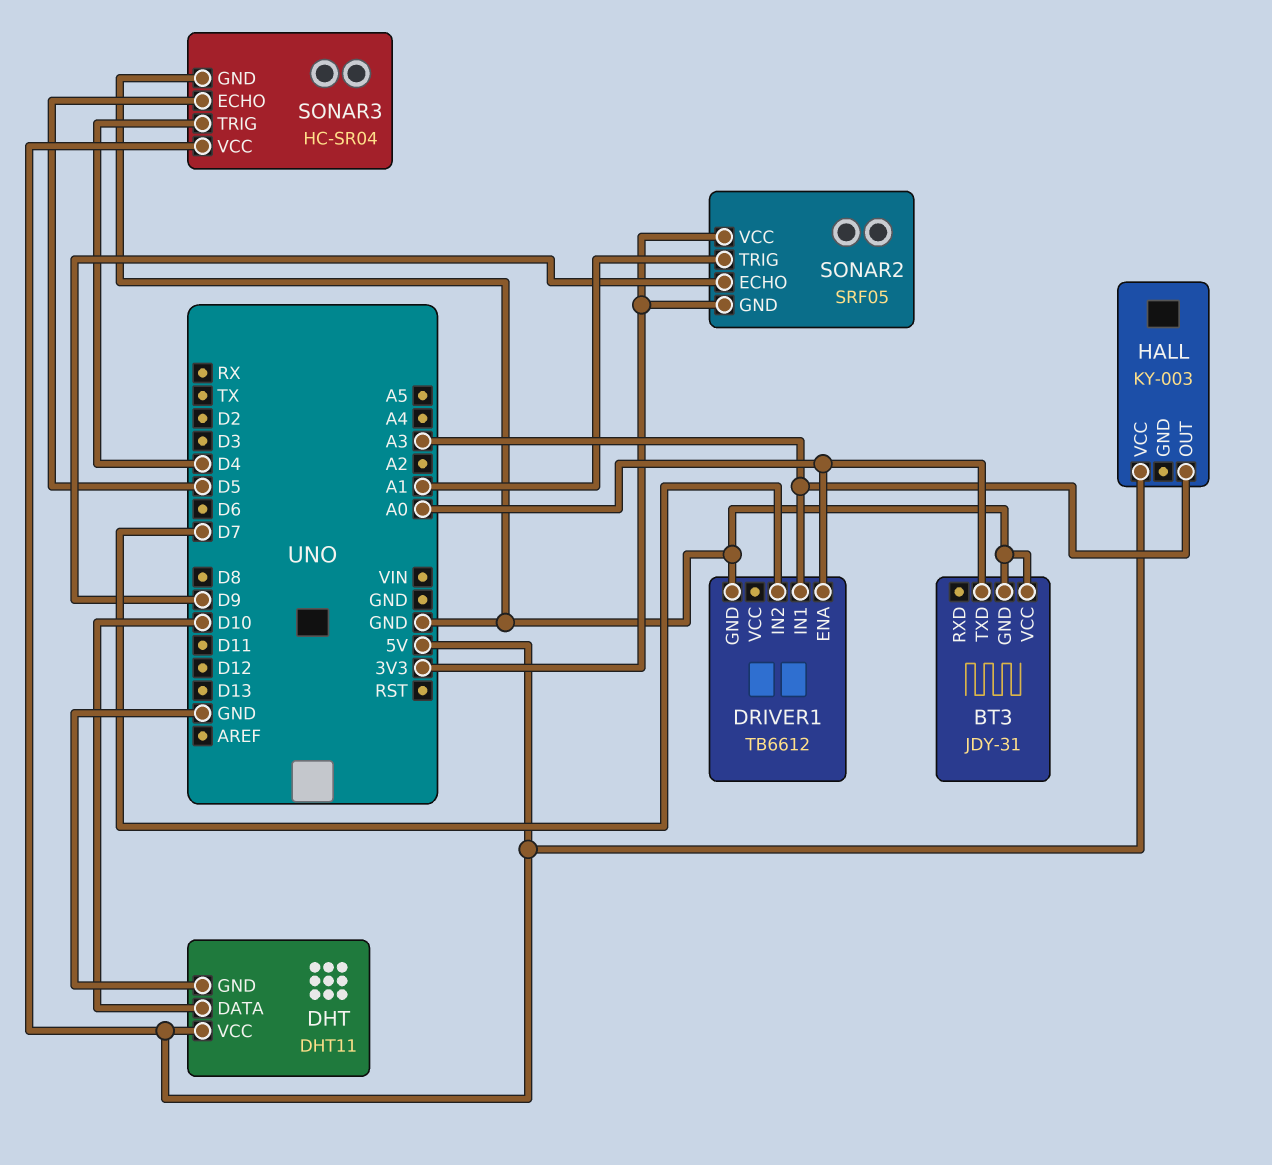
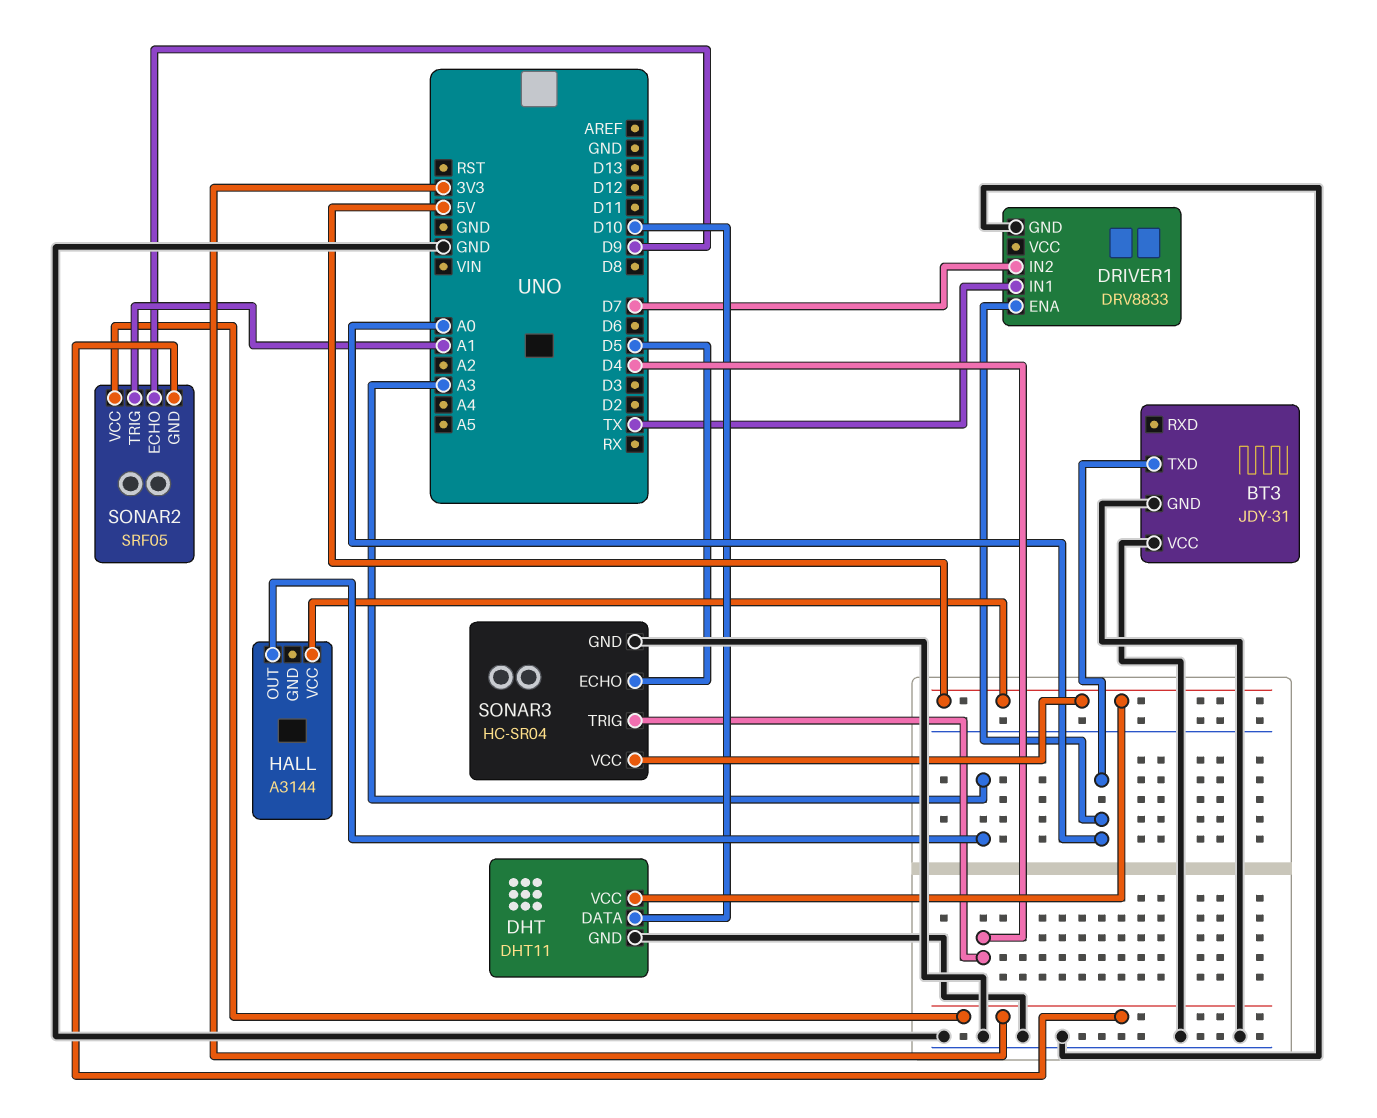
DRIVER1: TB6612 -> DRV8833
DRIVER1 pin IN1: A3 -> TX
HALL: KY-003 -> A3144

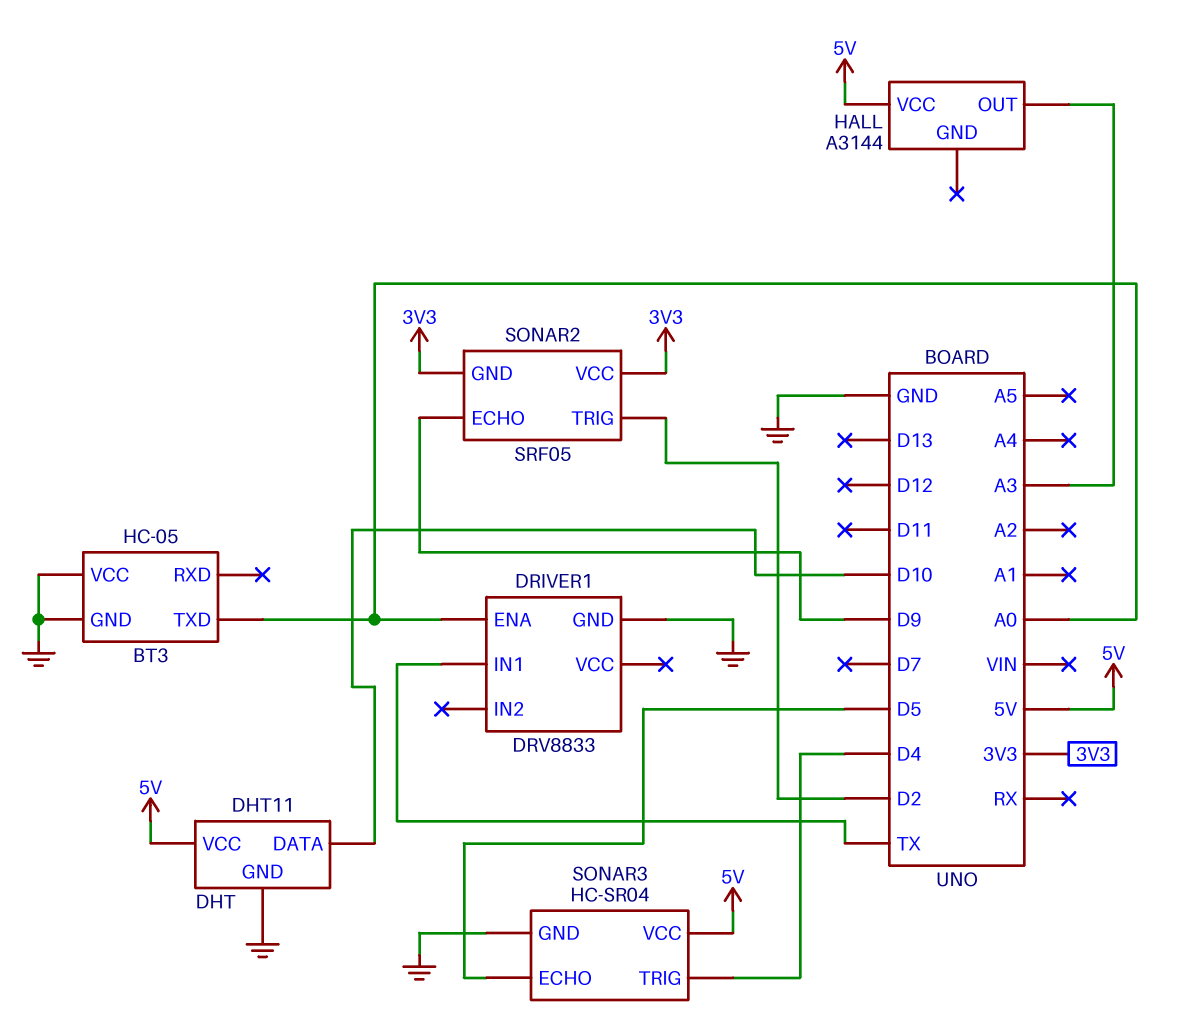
BT3: JDY-31 -> HC-05
DRIVER1 pin IN2: D7 -> none
SONAR2 pin TRIG: A1 -> D2

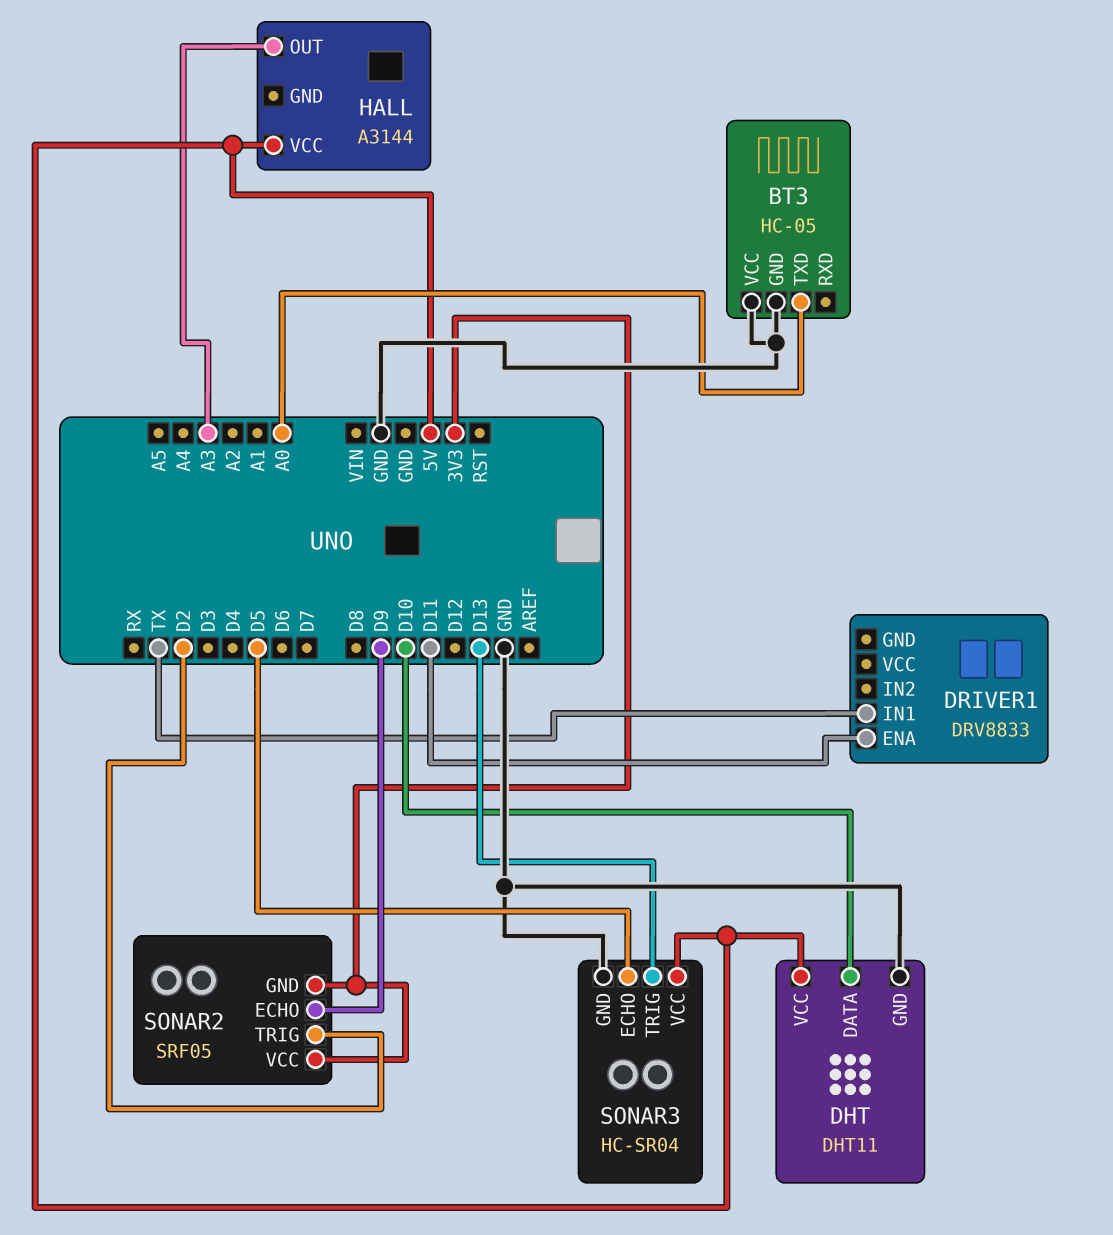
DRIVER1 pin ENA: A0 -> D11
DRIVER1 pin GND: GND -> none
SONAR3 pin TRIG: D4 -> D13

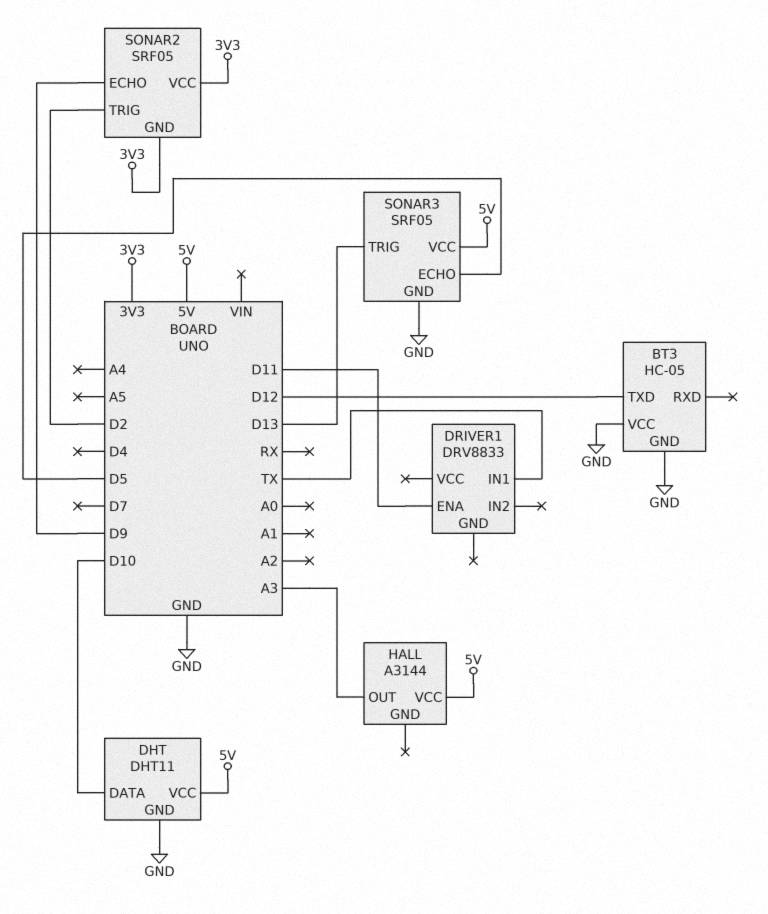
BT3 pin TXD: A0 -> D12
SONAR3: HC-SR04 -> SRF05

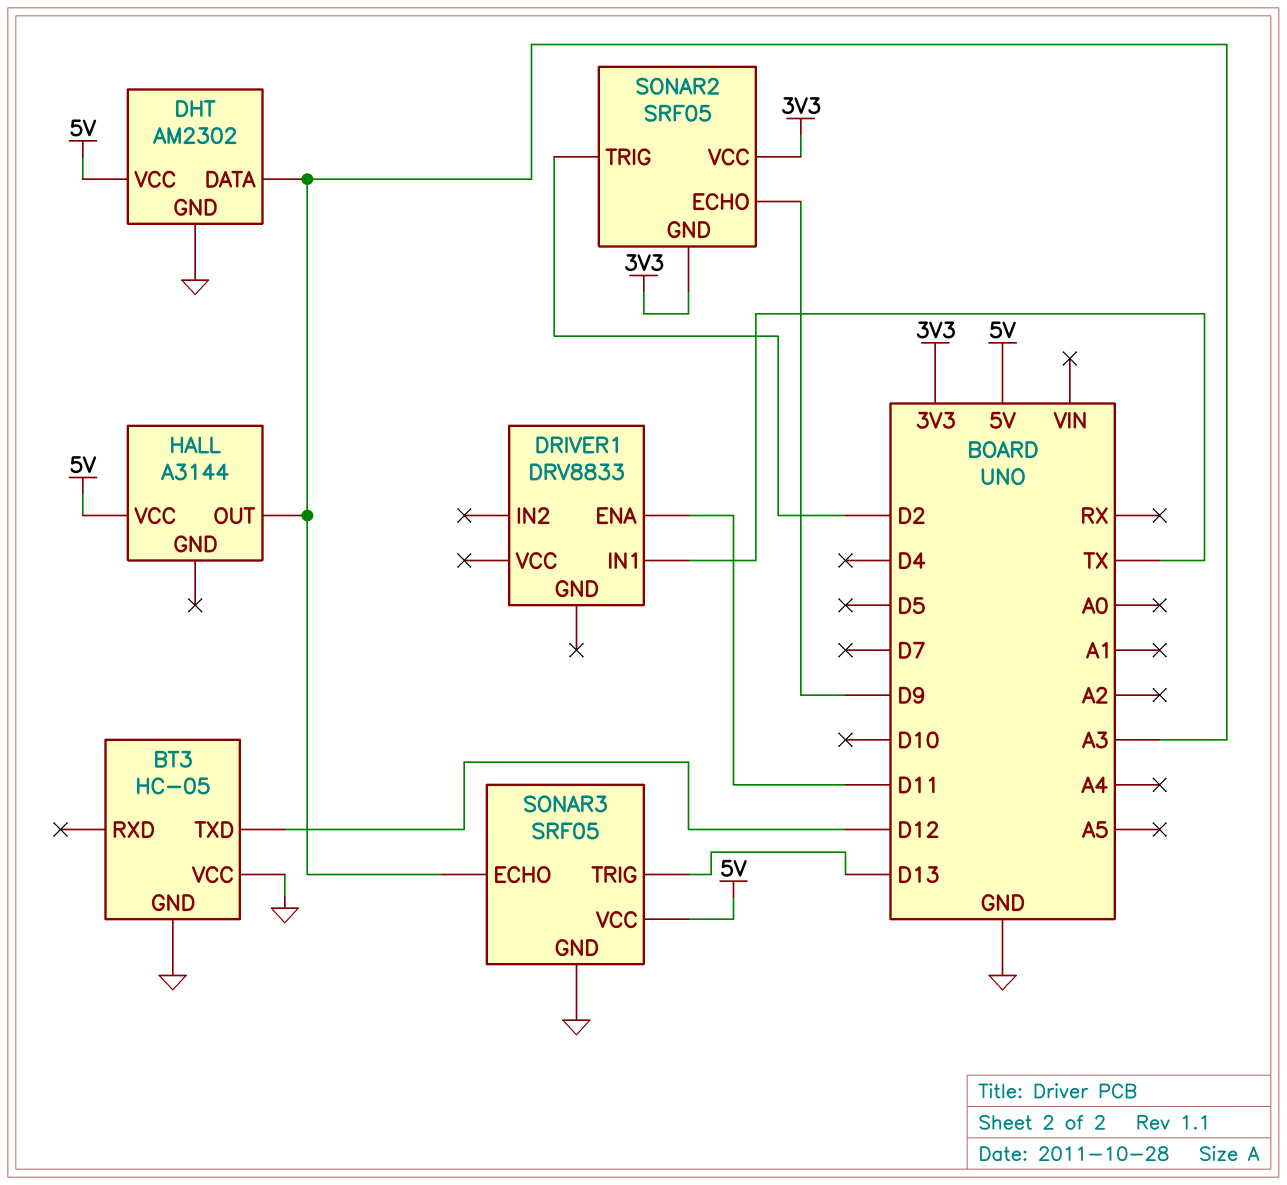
DHT: DHT11 -> AM2302
DHT pin DATA: D10 -> A3
SONAR3 pin ECHO: D5 -> A3

